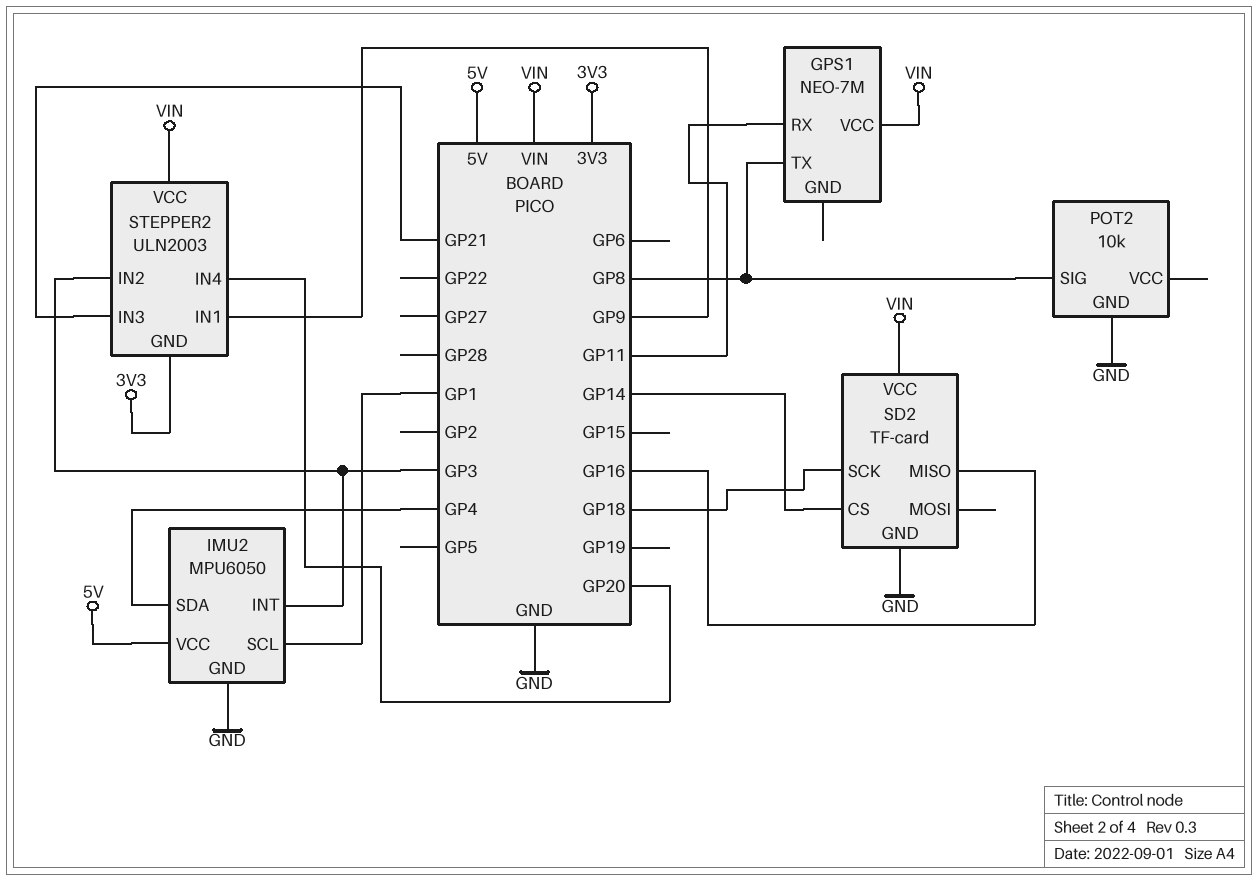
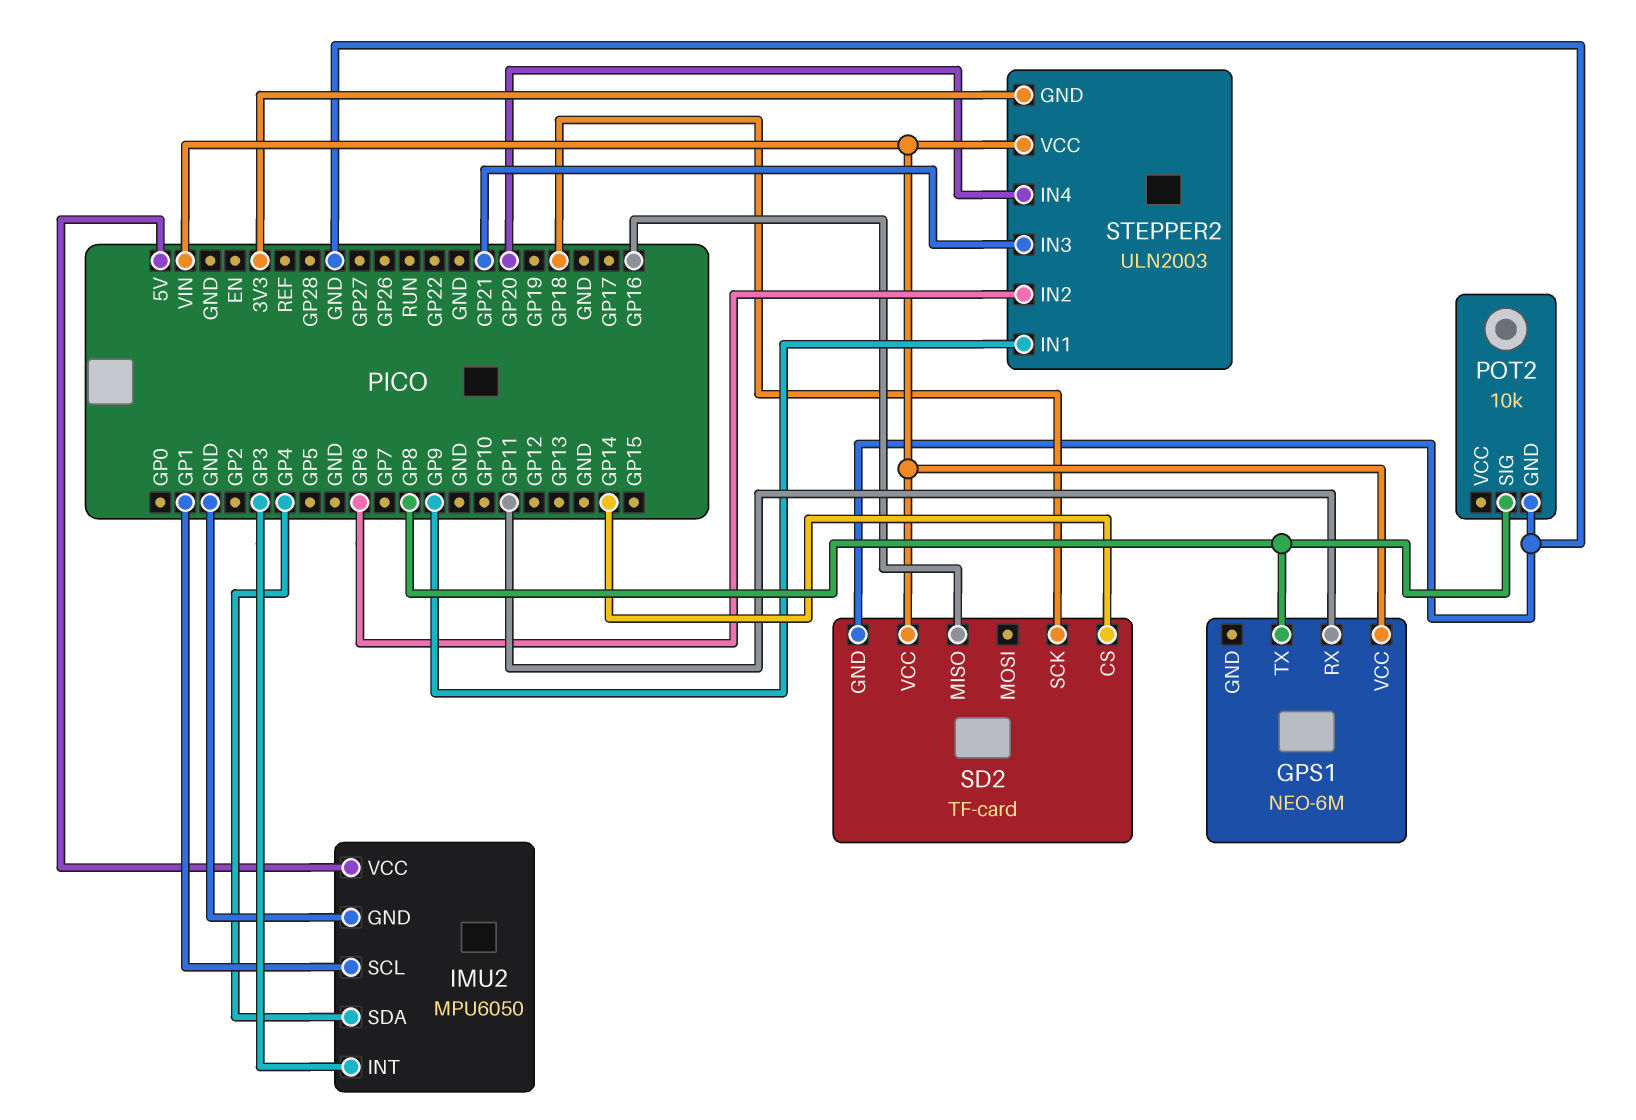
GPS1: NEO-7M -> NEO-6M
STEPPER2 pin IN2: GP3 -> GP6

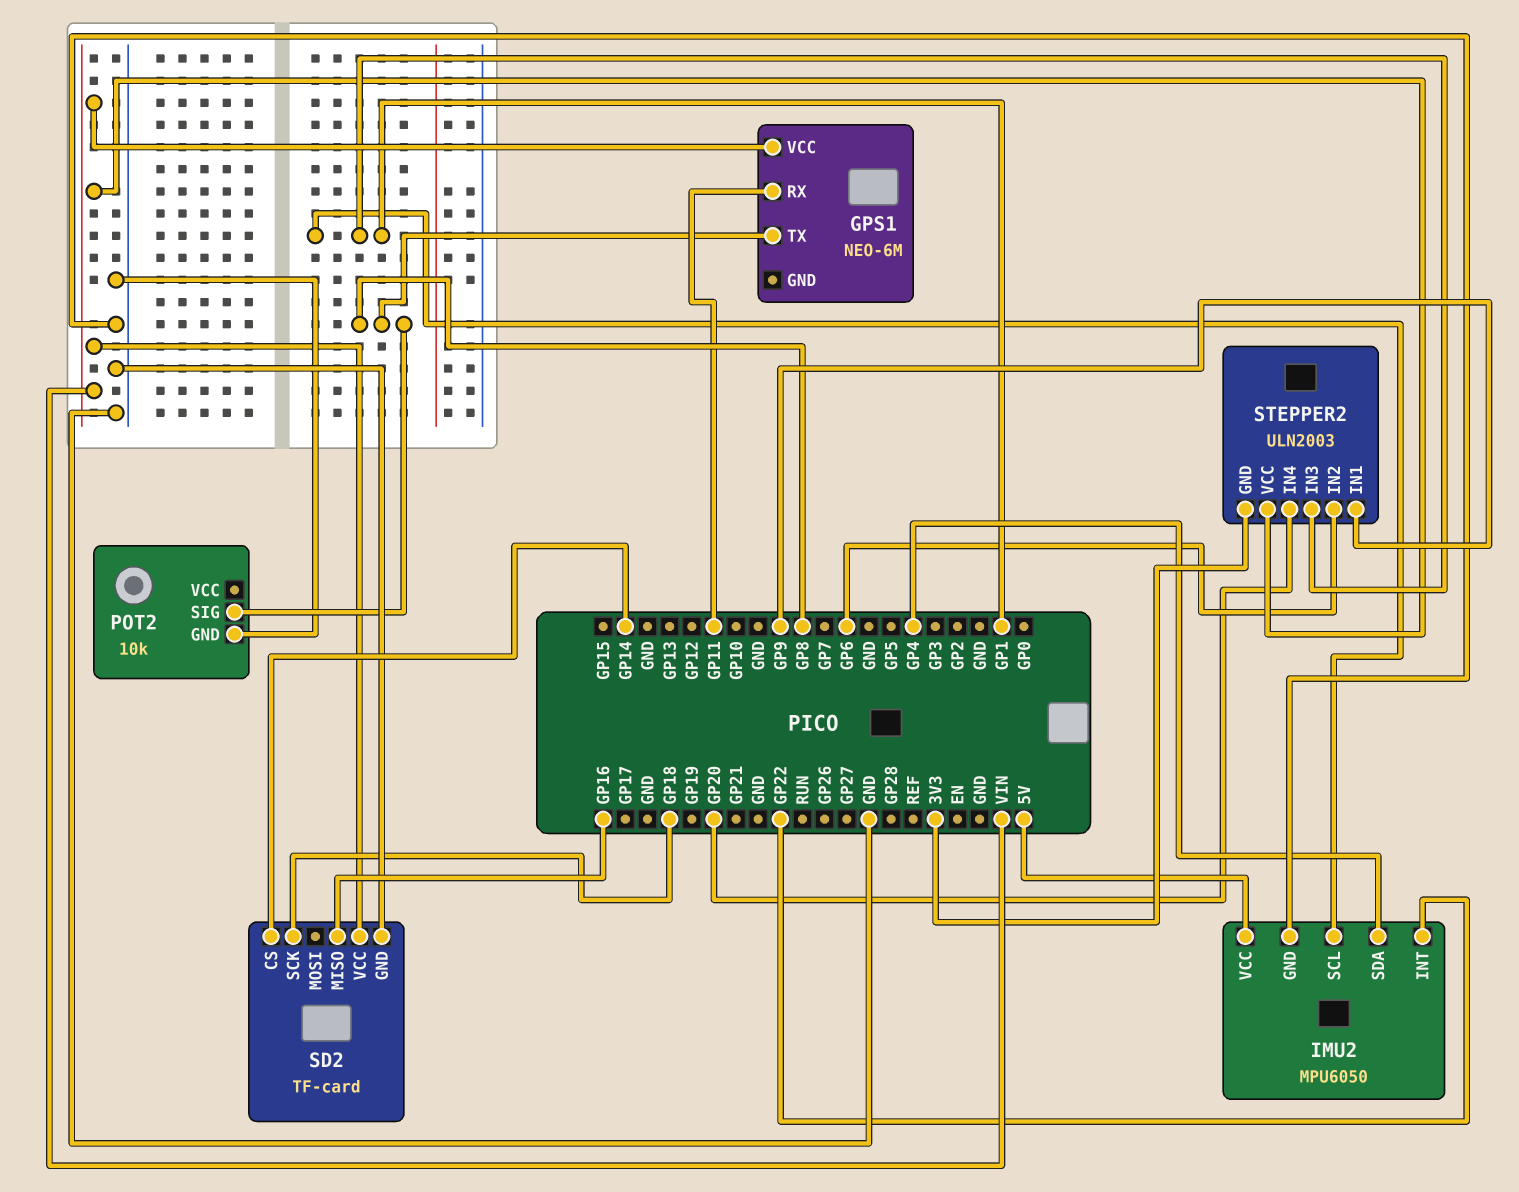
IMU2 pin INT: GP3 -> GP22
STEPPER2 pin IN3: GP21 -> GP1

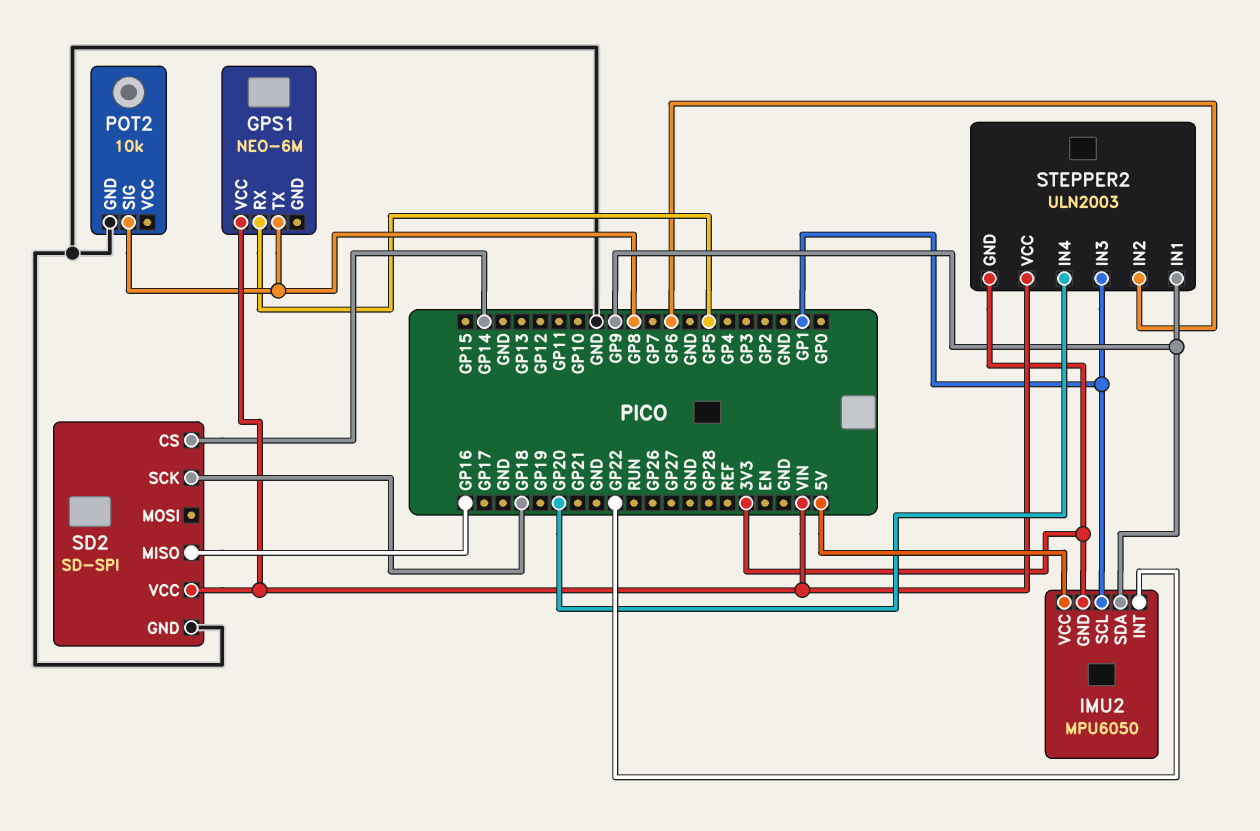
GPS1 pin RX: GP11 -> GP5
IMU2 pin GND: GND -> 3V3
IMU2 pin SDA: GP4 -> GP9
SD2: TF-card -> SD-SPI

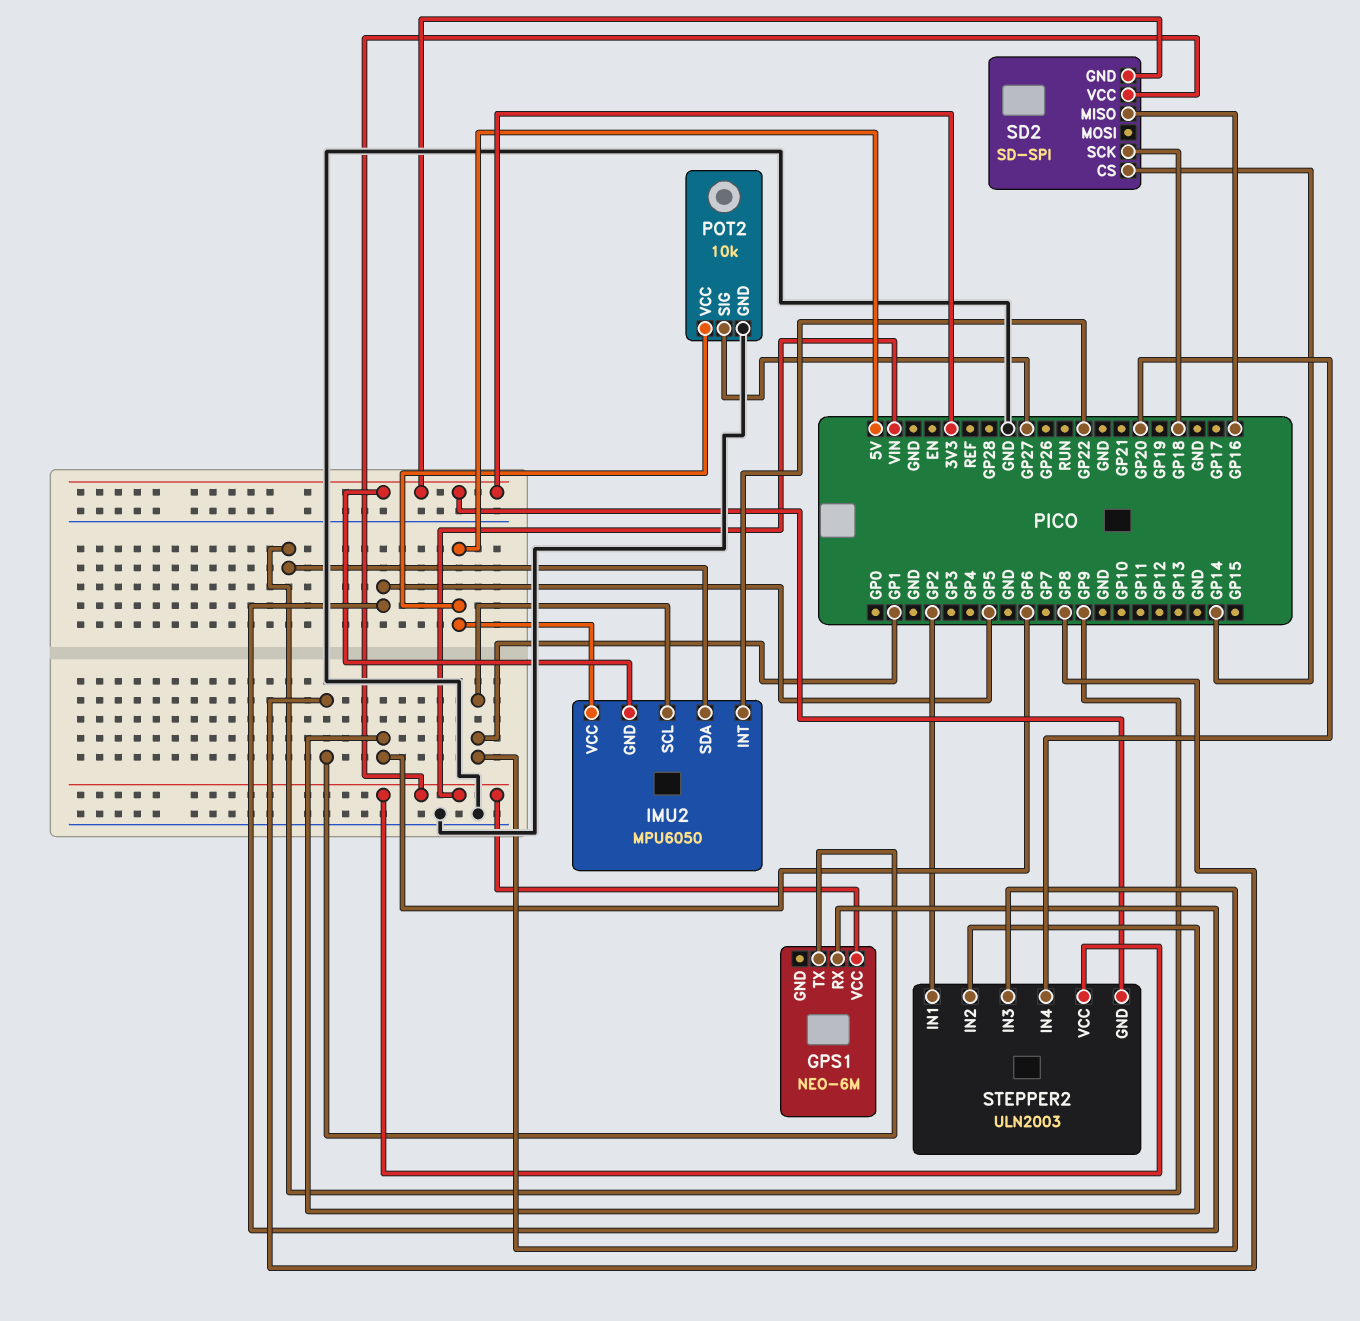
POT2 pin SIG: GP8 -> GP27
POT2 pin VCC: none -> 5V
SD2 pin GND: GND -> 3V3
STEPPER2 pin IN1: GP9 -> GP2

